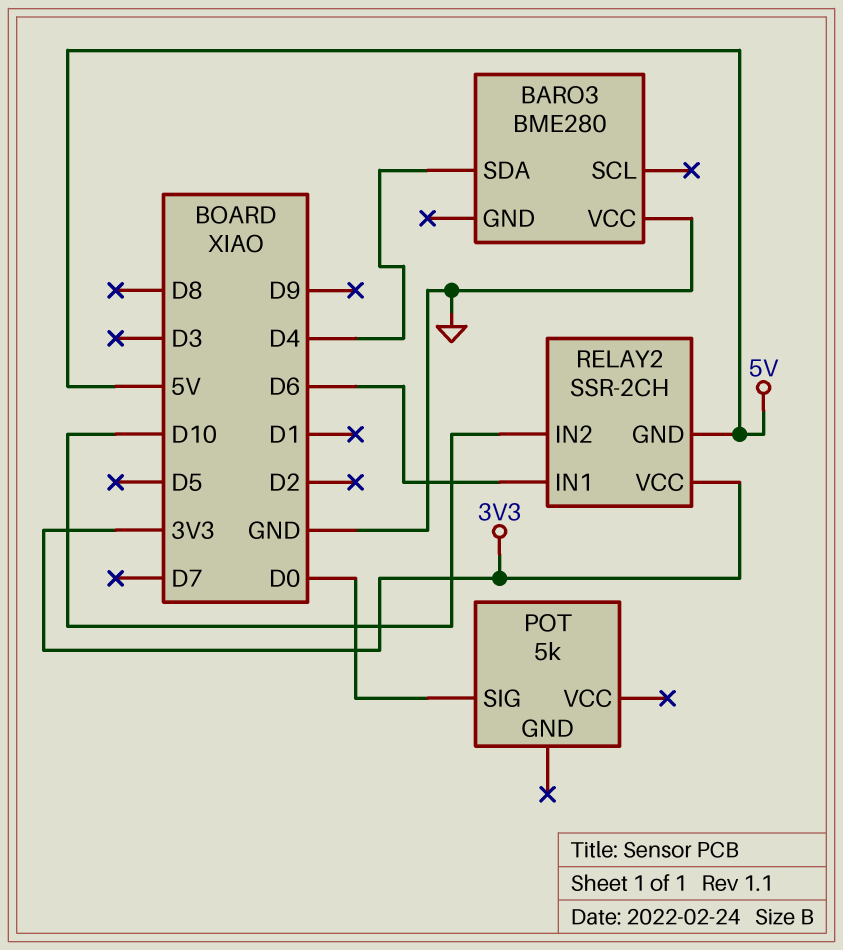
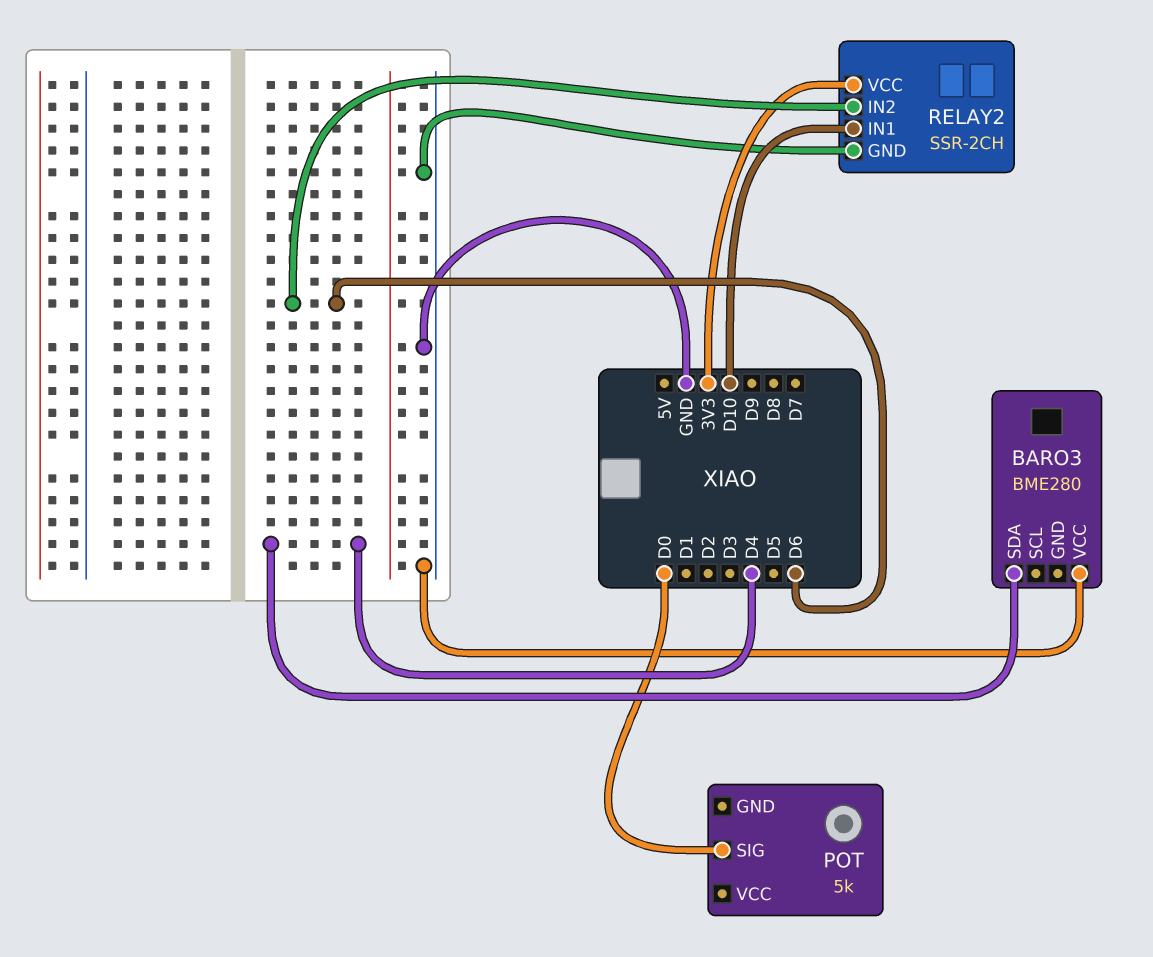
RELAY2 pin GND: 5V -> GND
RELAY2 pin IN1: D6 -> D10
RELAY2 pin IN2: D10 -> D6

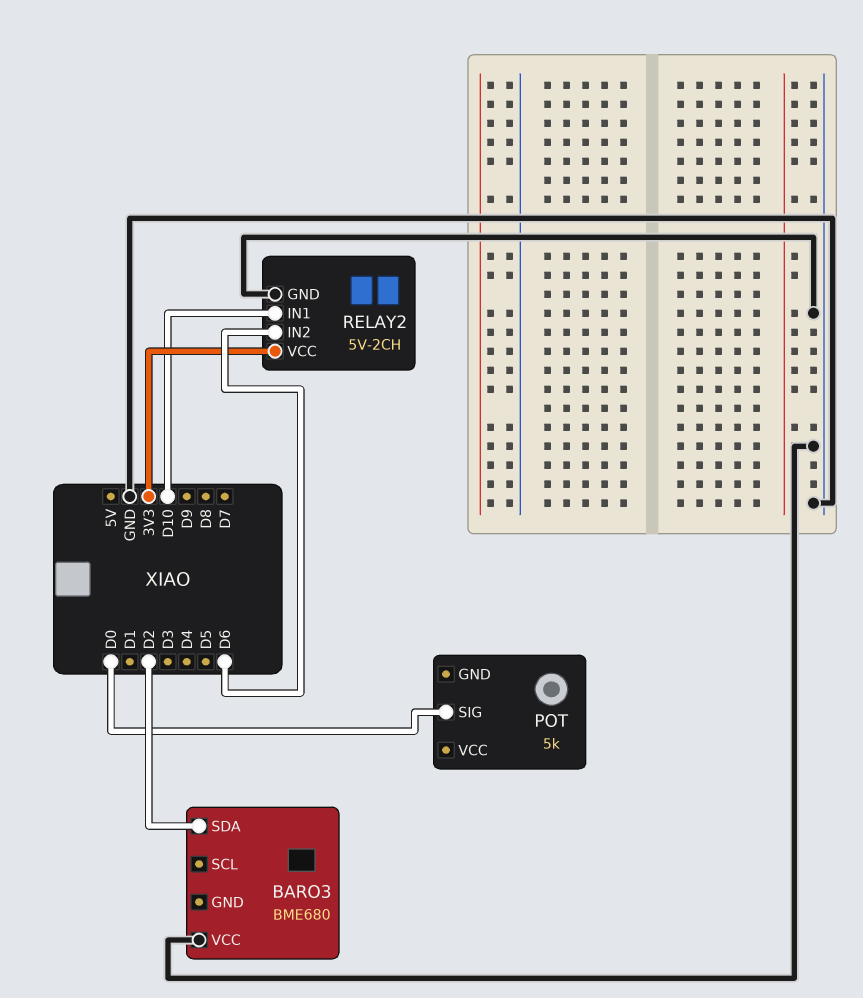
BARO3: BME280 -> BME680
BARO3 pin SDA: D4 -> D2
RELAY2: SSR-2CH -> 5V-2CH

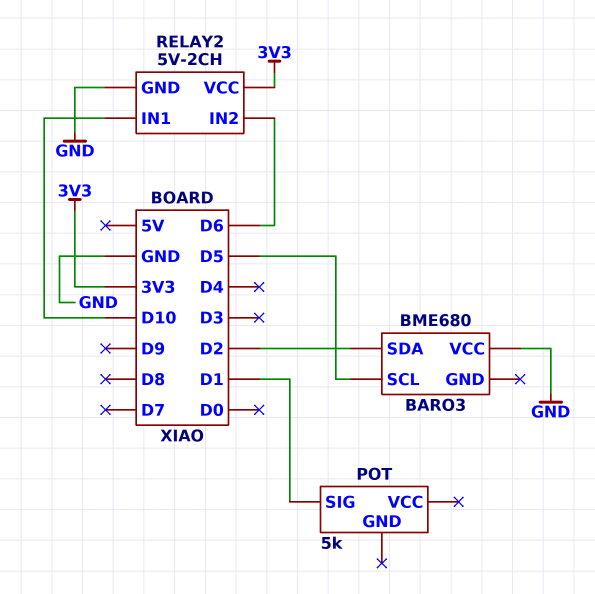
BARO3 pin SCL: none -> D5
POT pin SIG: D0 -> D1

